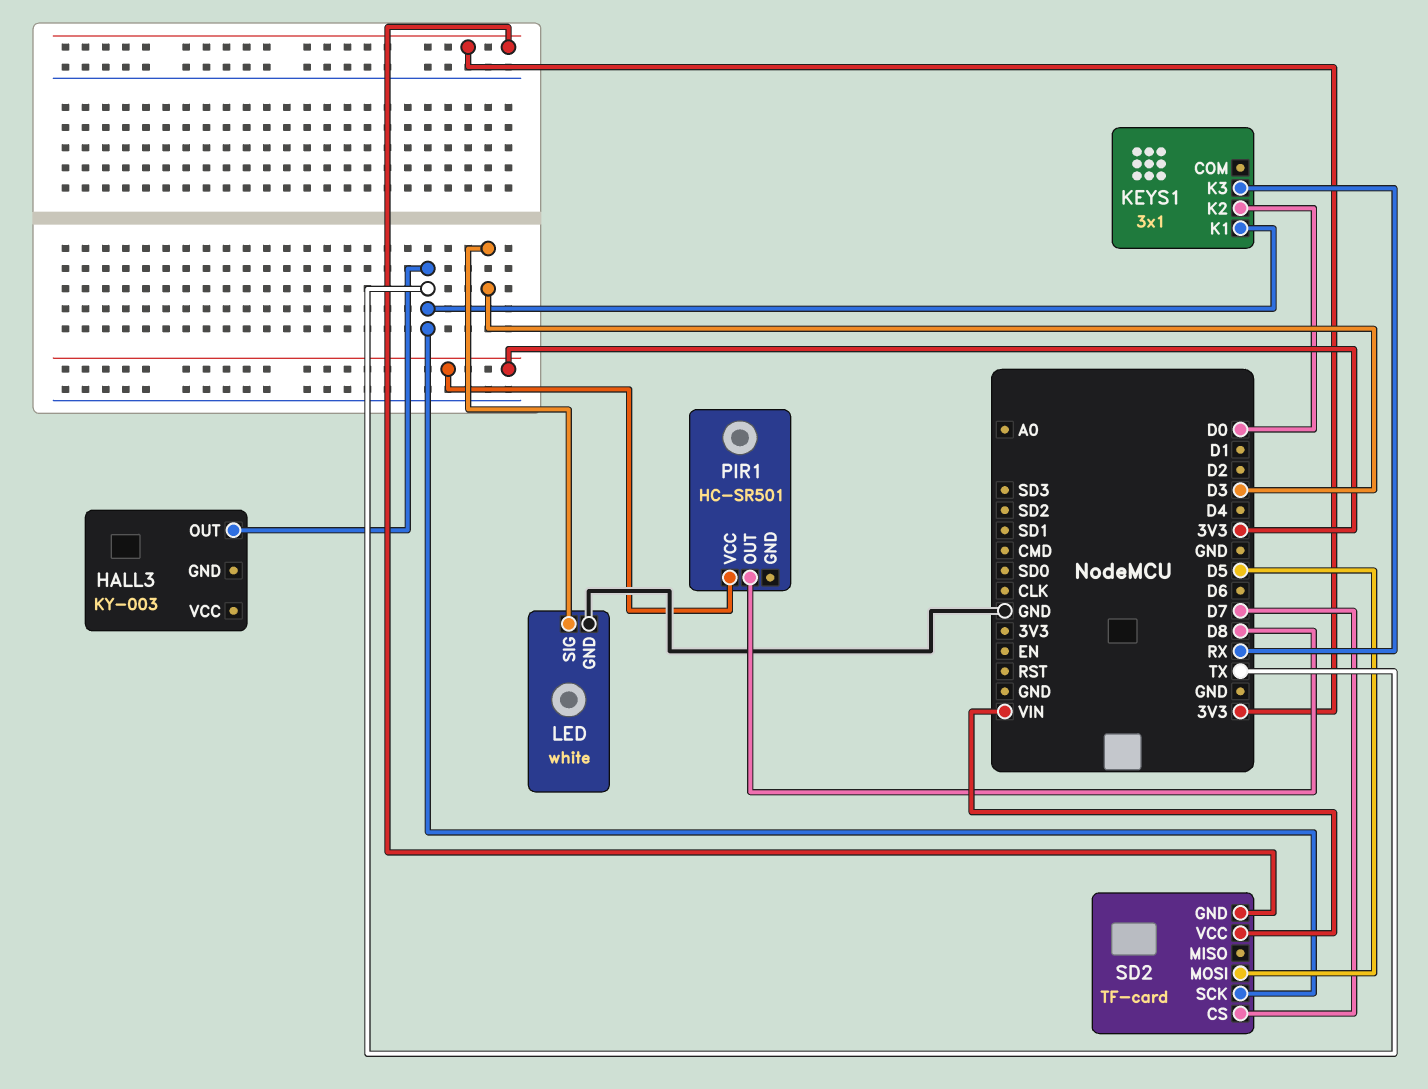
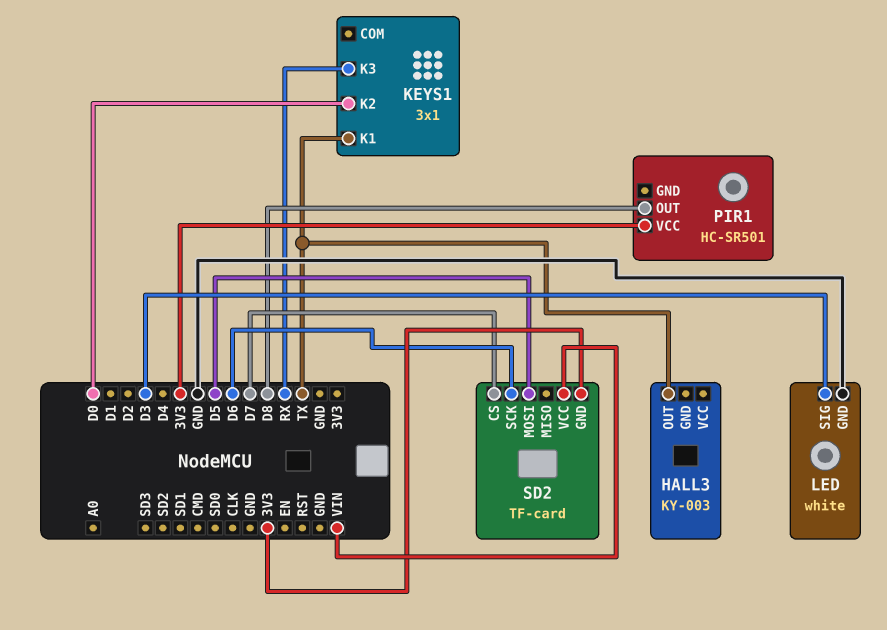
SD2 pin SCK: TX -> D6

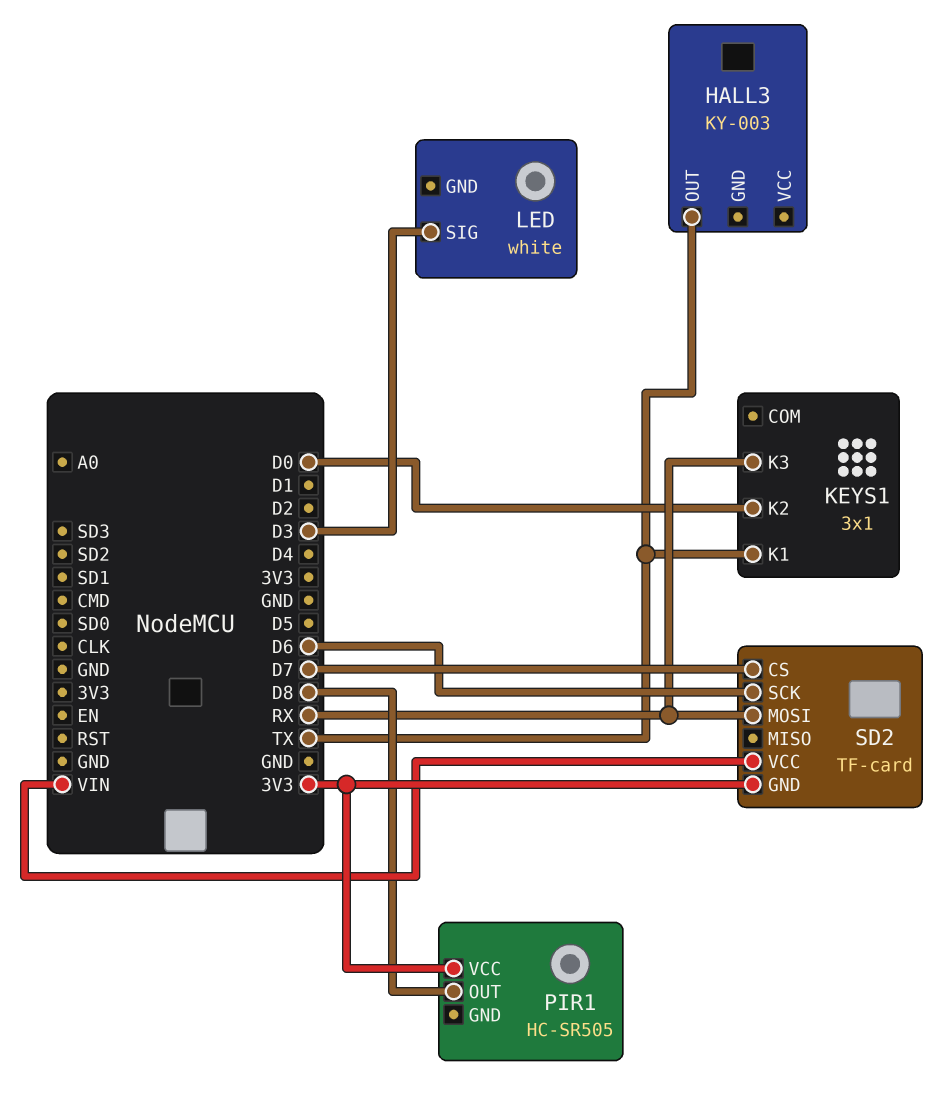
LED pin GND: GND -> none
PIR1: HC-SR501 -> HC-SR505
SD2 pin MOSI: D5 -> RX

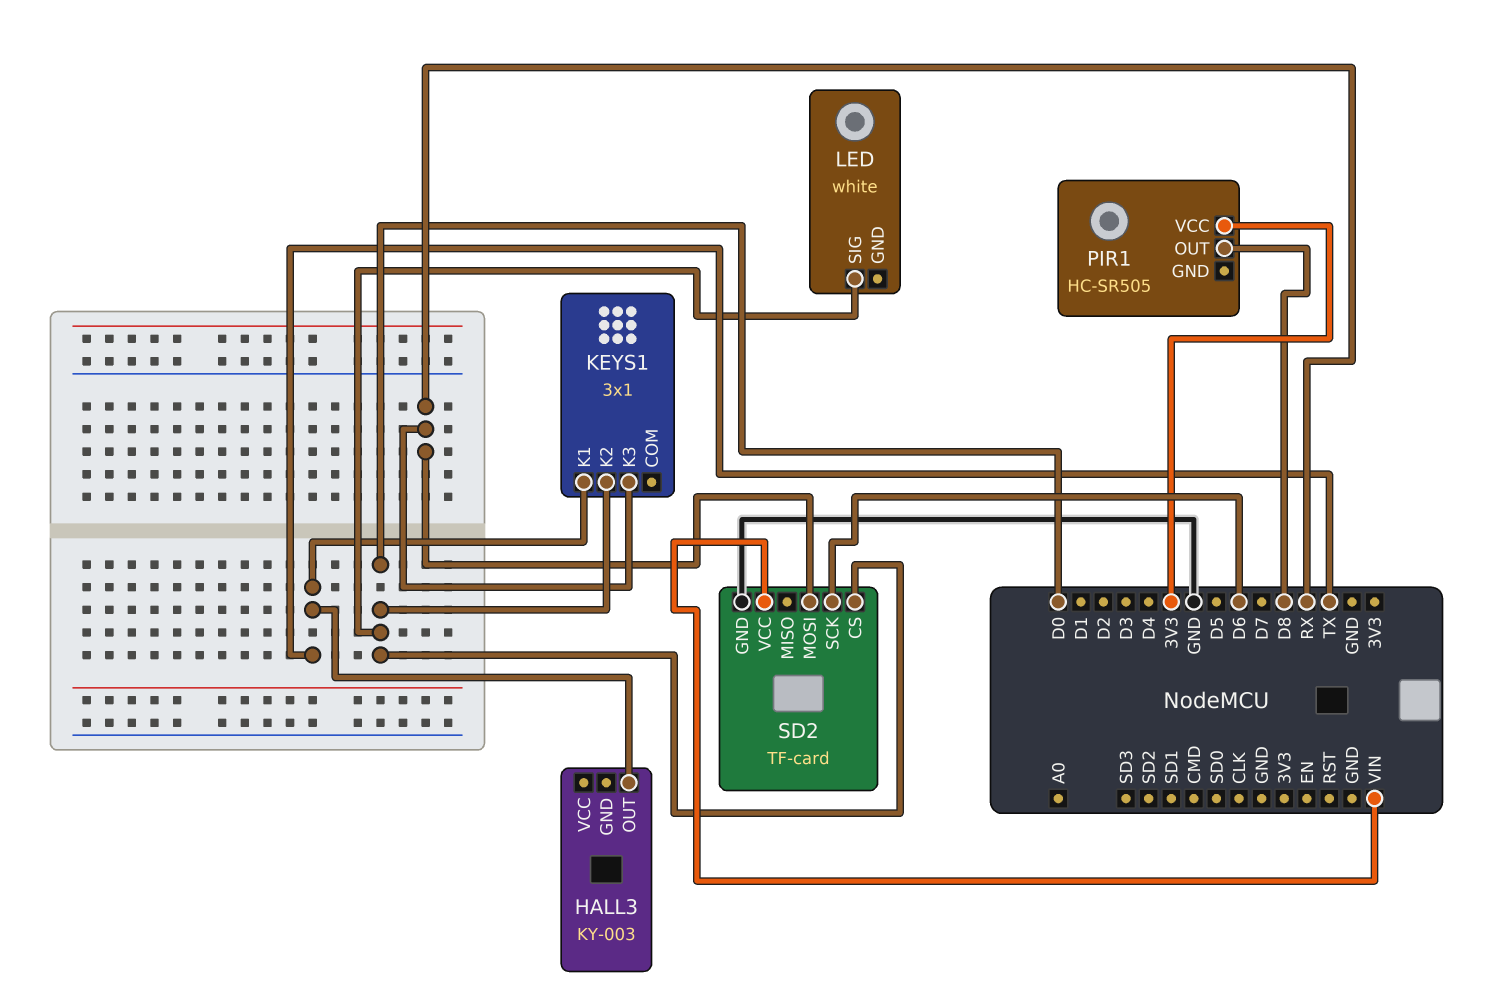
LED pin SIG: D3 -> D0
SD2 pin CS: D7 -> D0
SD2 pin GND: 3V3 -> GND

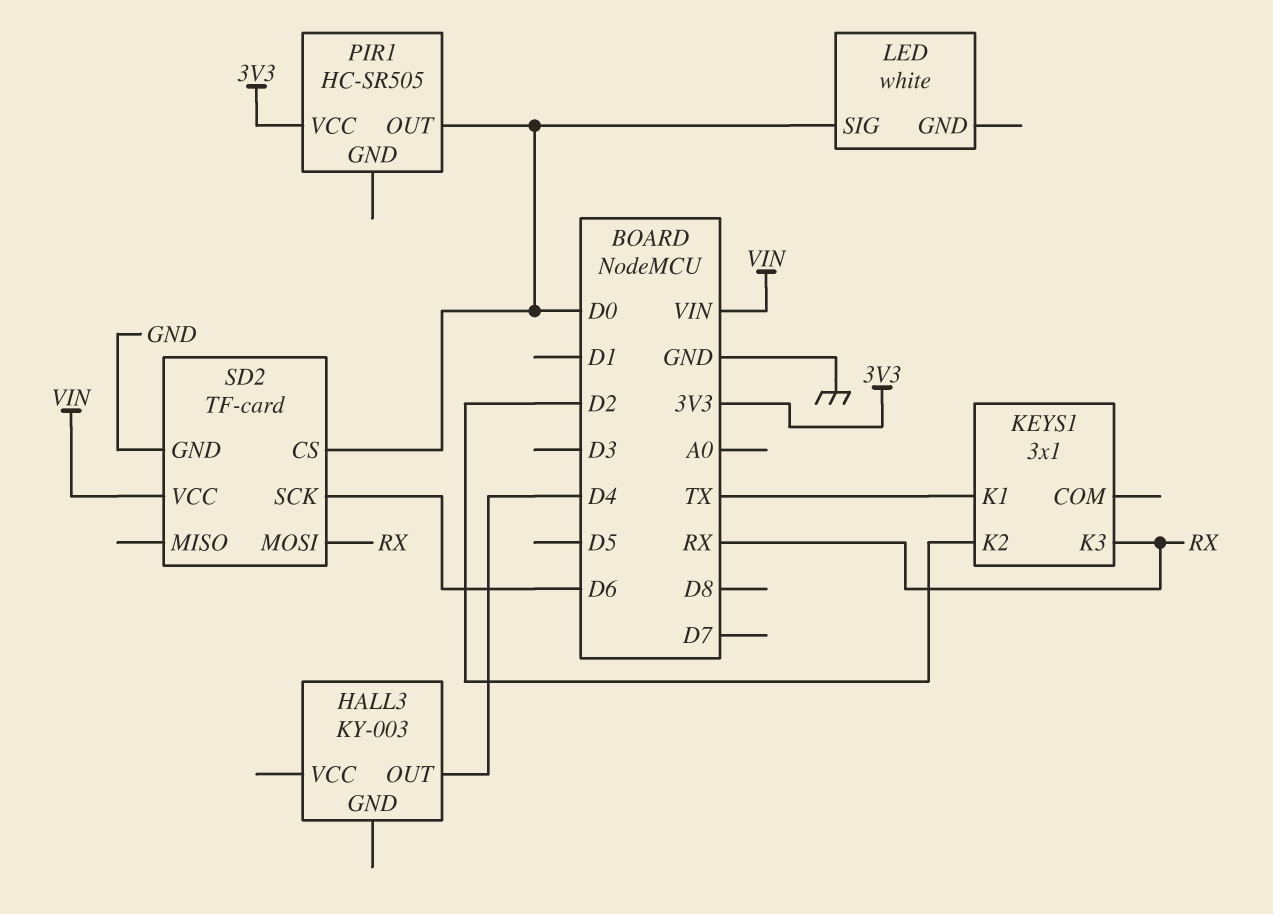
HALL3 pin OUT: TX -> D4
KEYS1 pin K2: D0 -> D2
PIR1 pin OUT: D8 -> D0

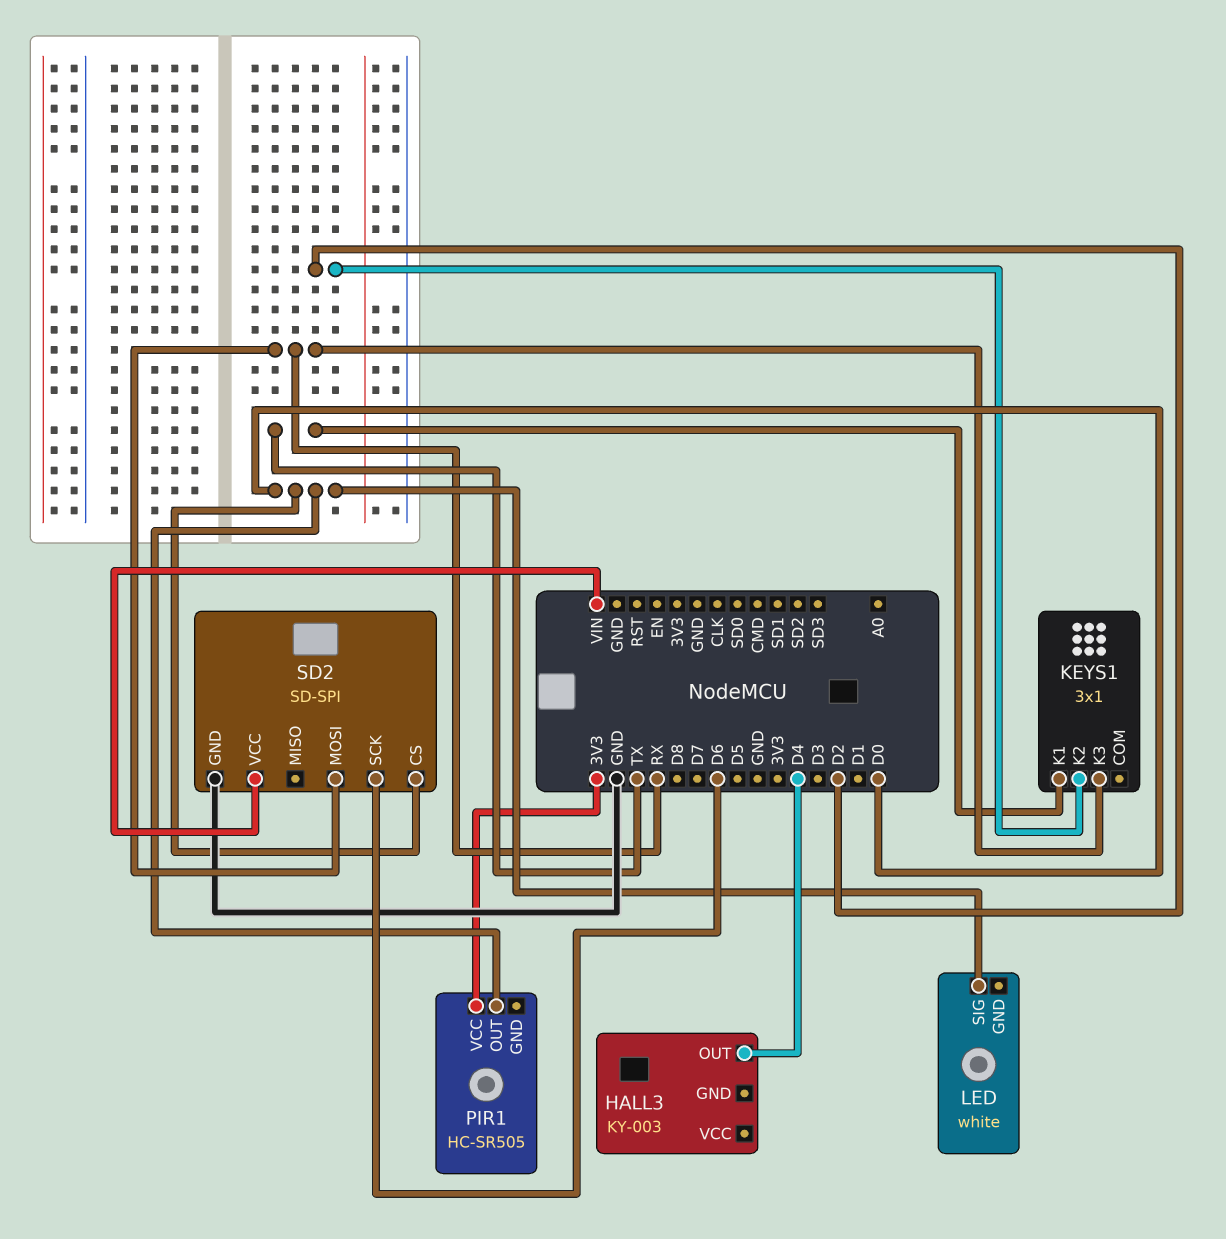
SD2: TF-card -> SD-SPI

